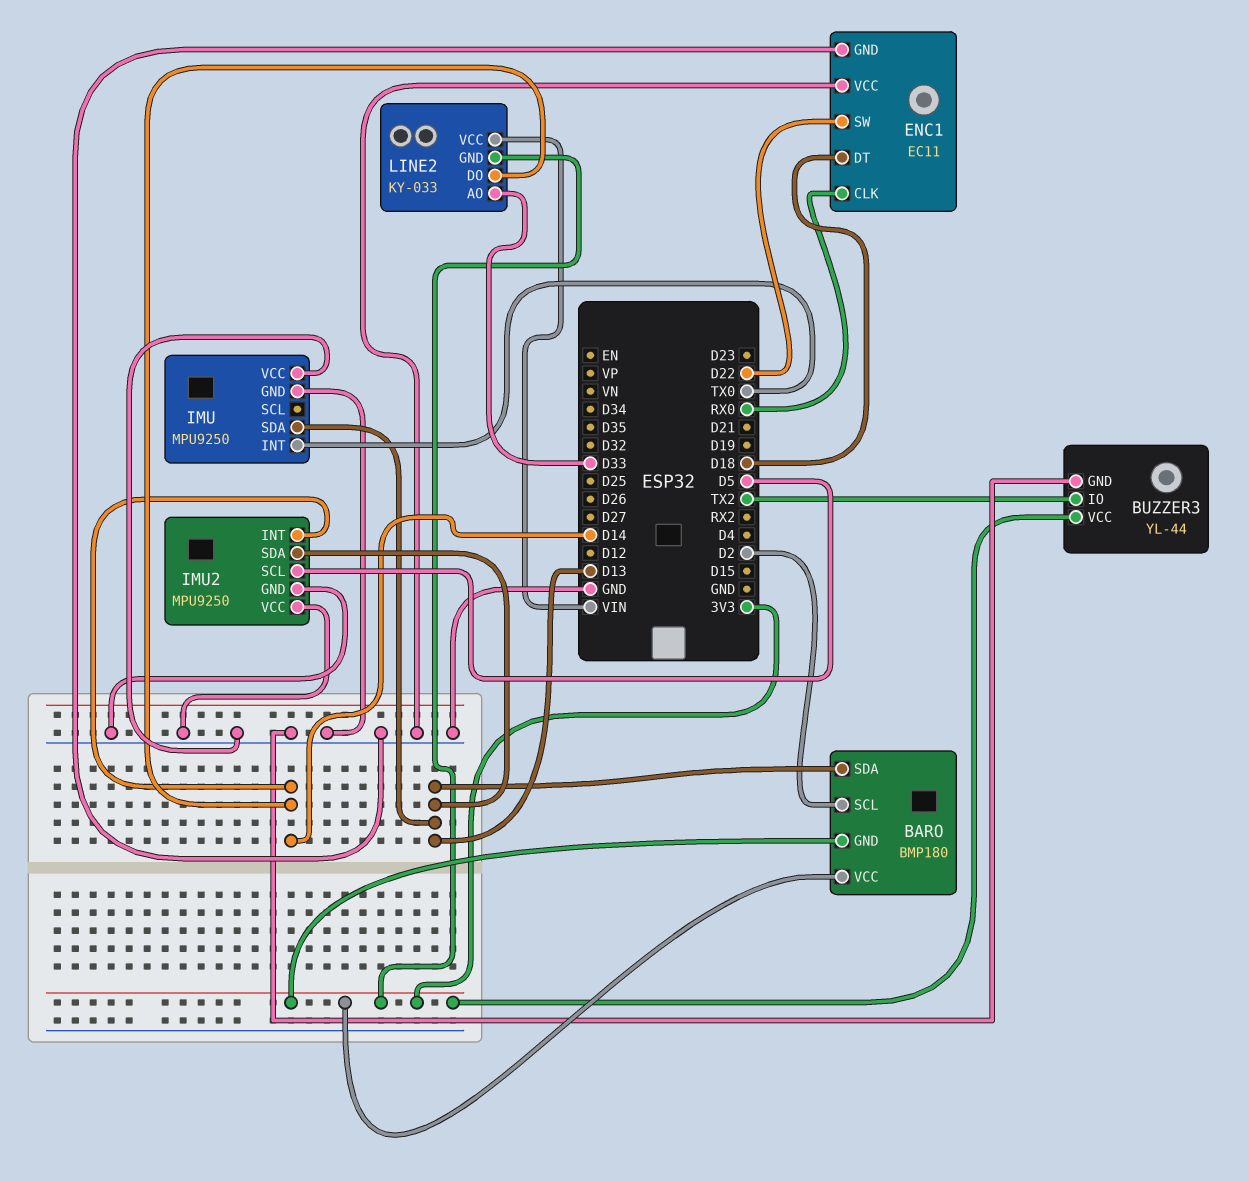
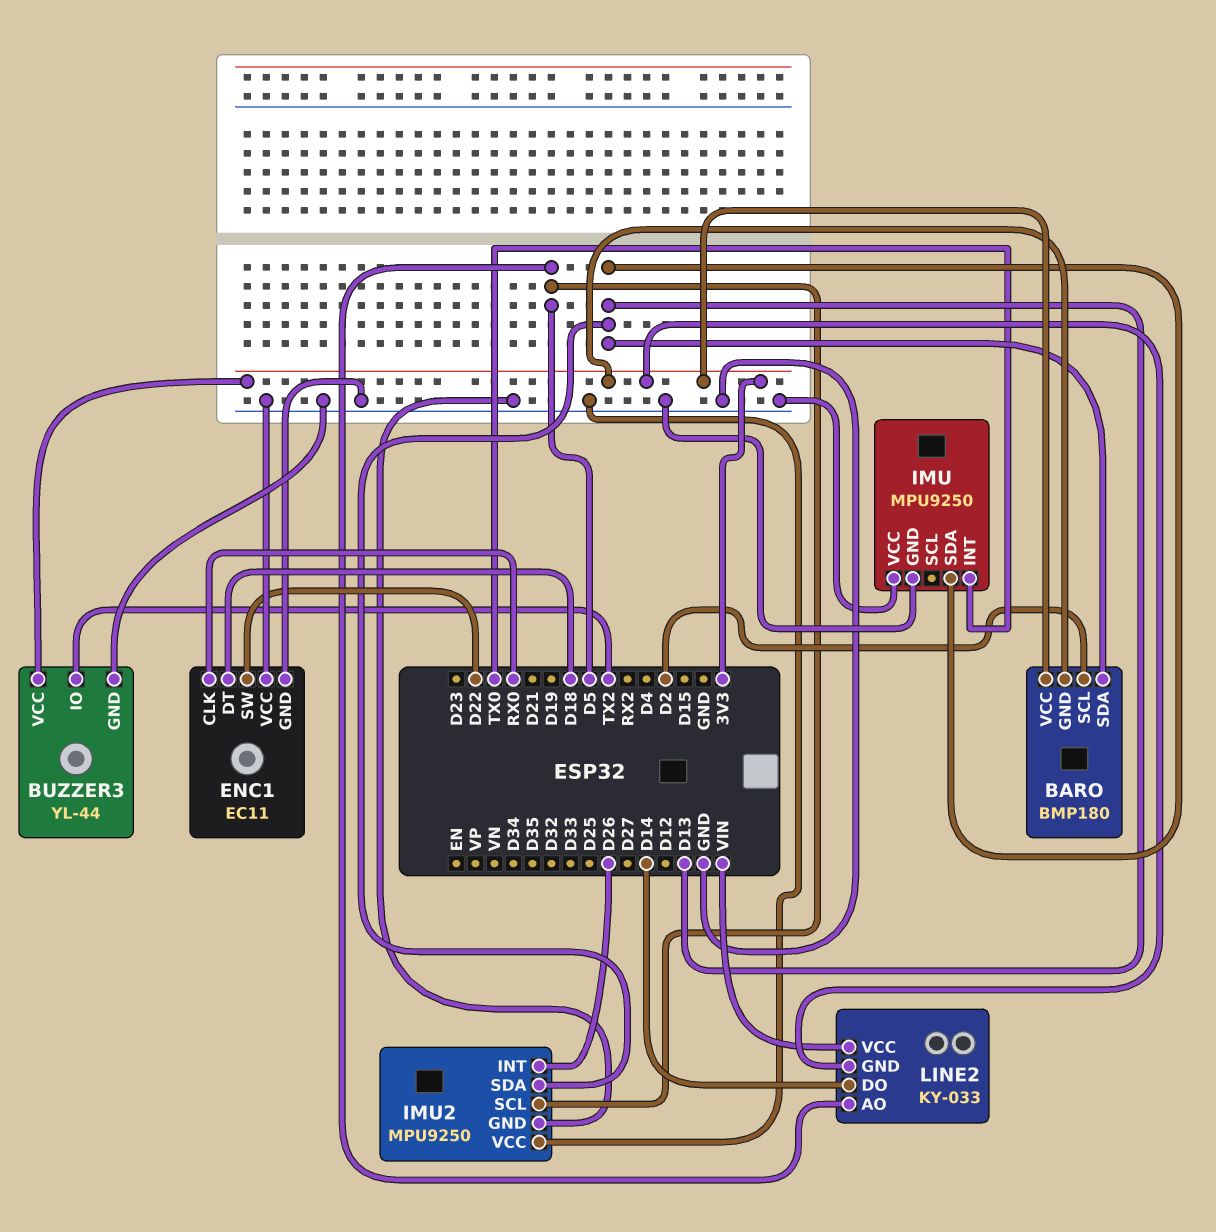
IMU2 pin INT: D14 -> D26
LINE2 pin AO: D33 -> D5

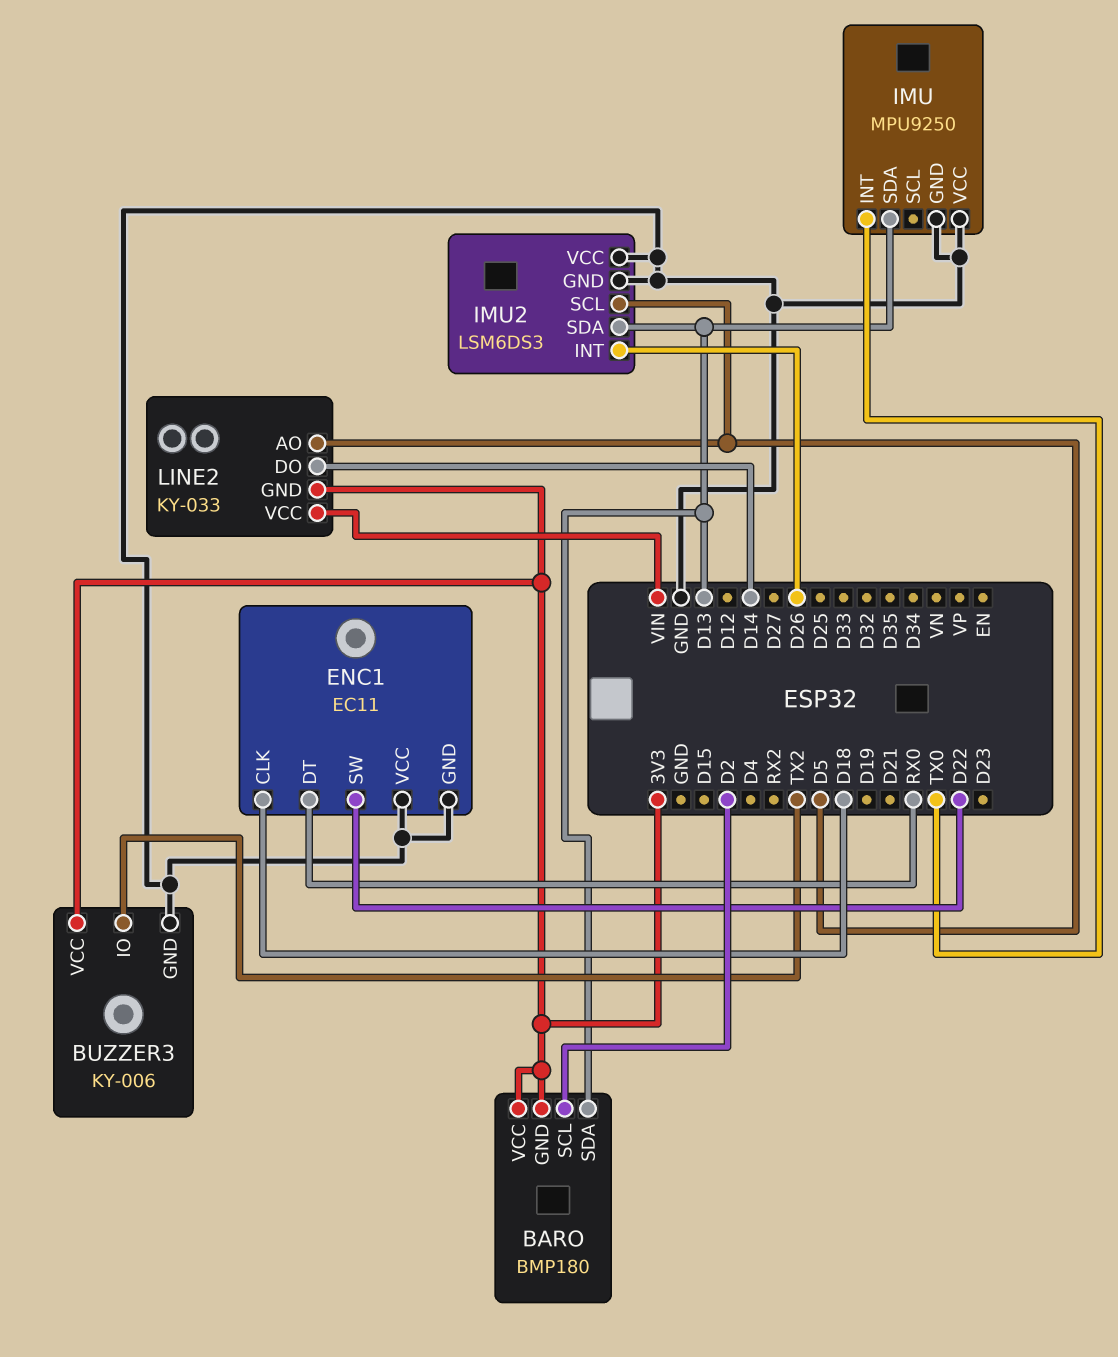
BUZZER3: YL-44 -> KY-006
ENC1 pin CLK: RX0 -> D18
ENC1 pin DT: D18 -> RX0
IMU2: MPU9250 -> LSM6DS3

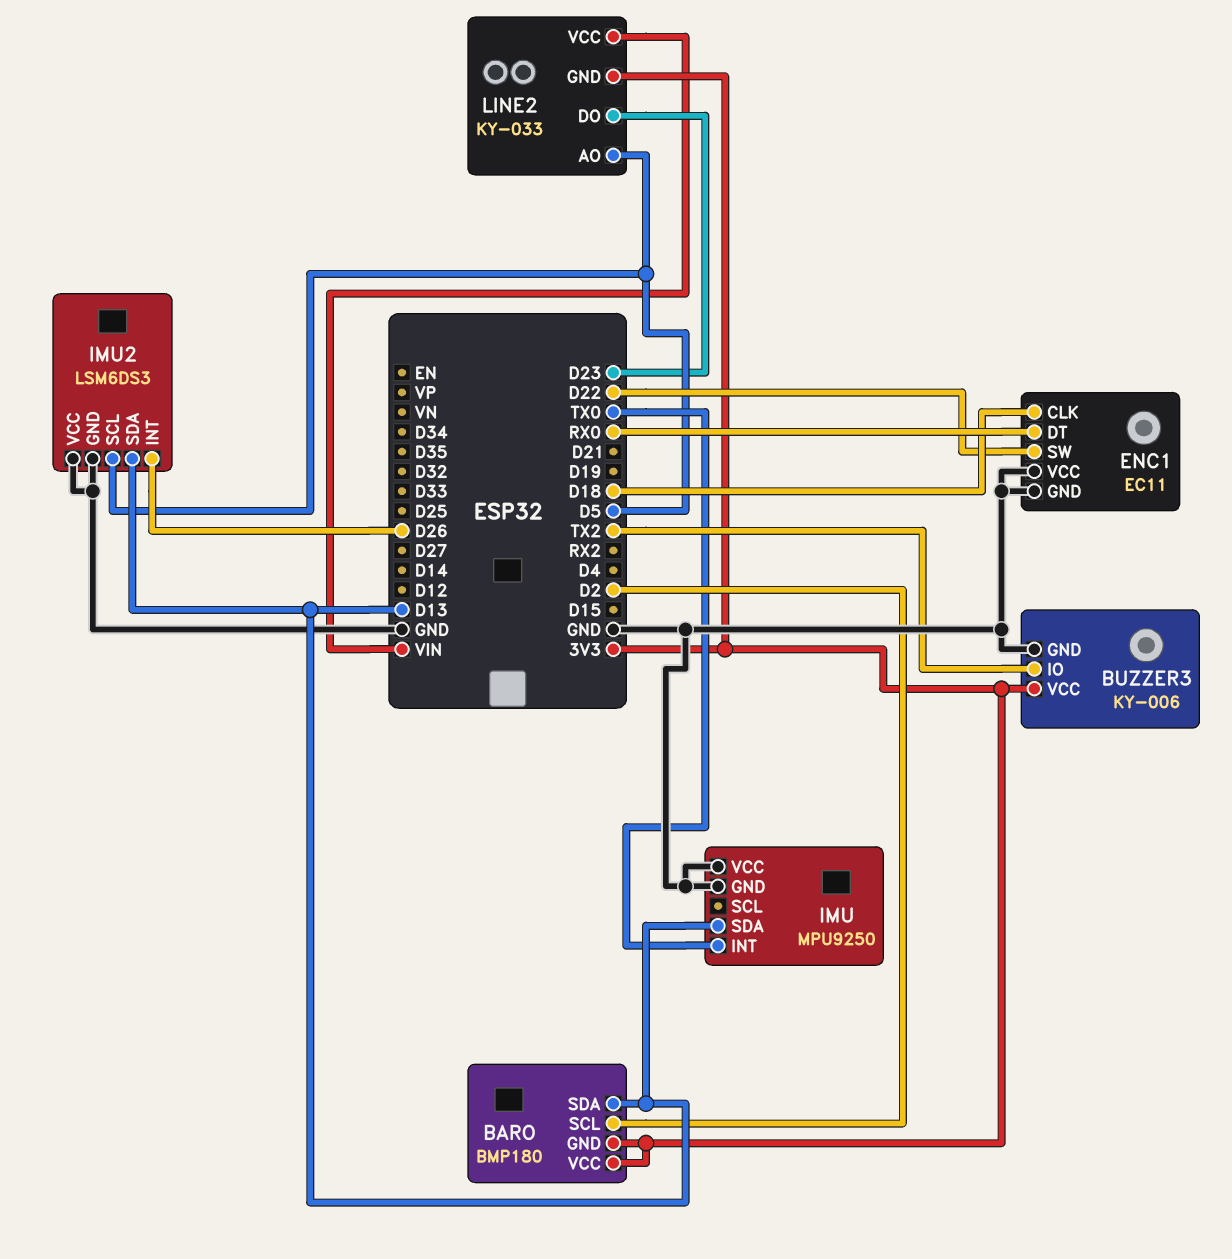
LINE2 pin DO: D14 -> D23

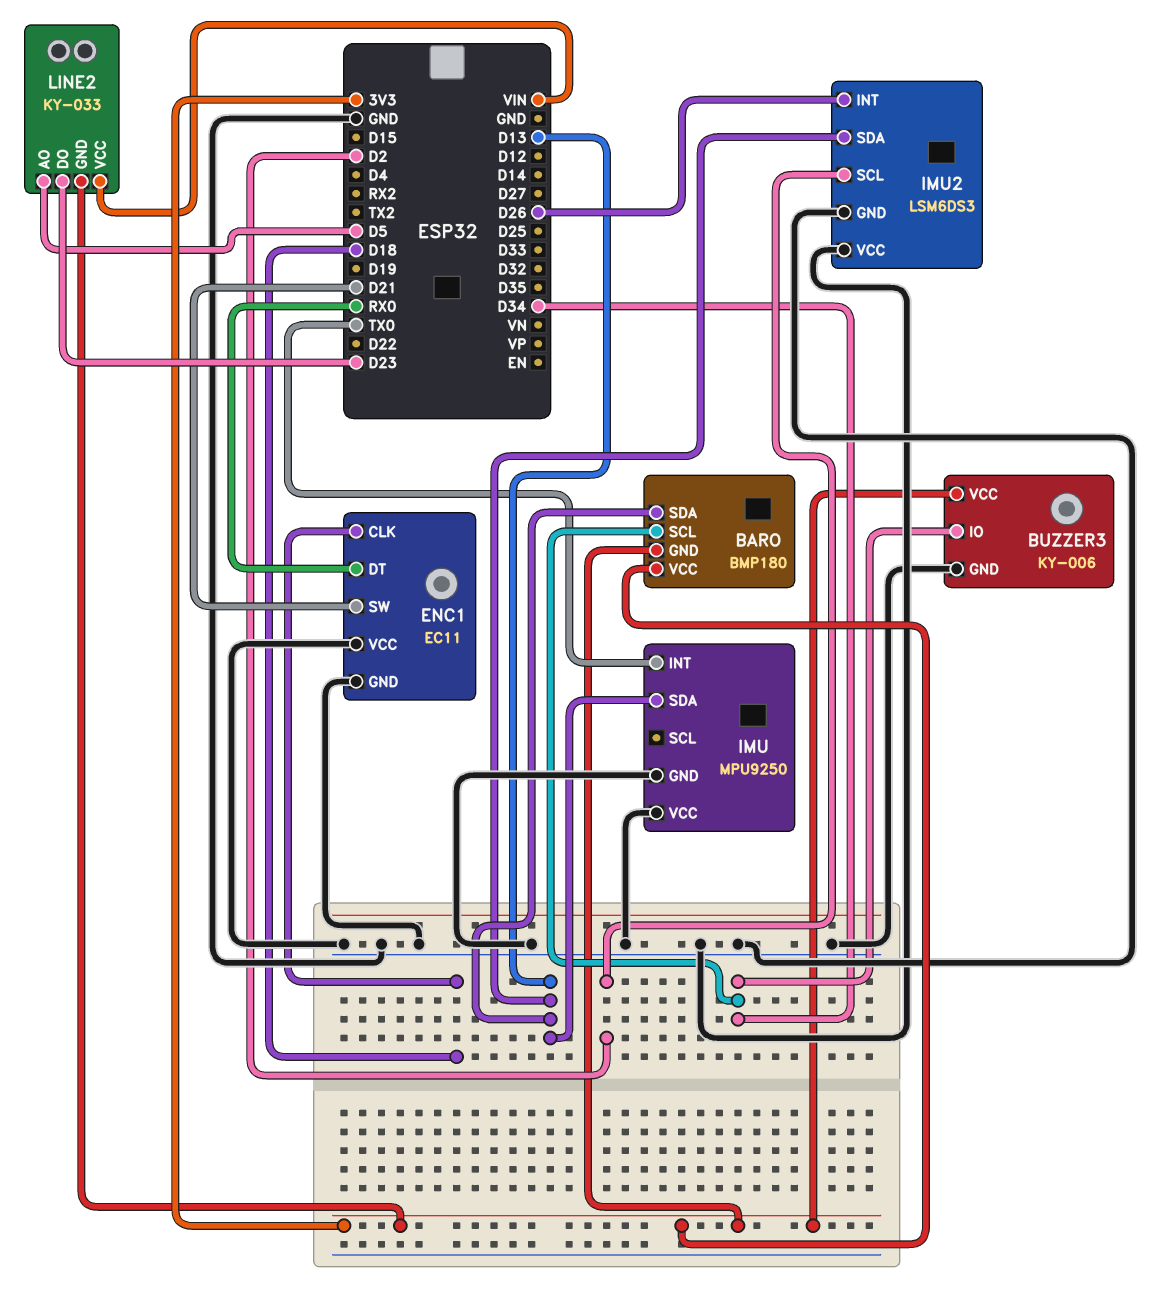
BARO pin SCL: D2 -> D34
BUZZER3 pin IO: TX2 -> D34
ENC1 pin SW: D22 -> D21
IMU2 pin SCL: D5 -> D2

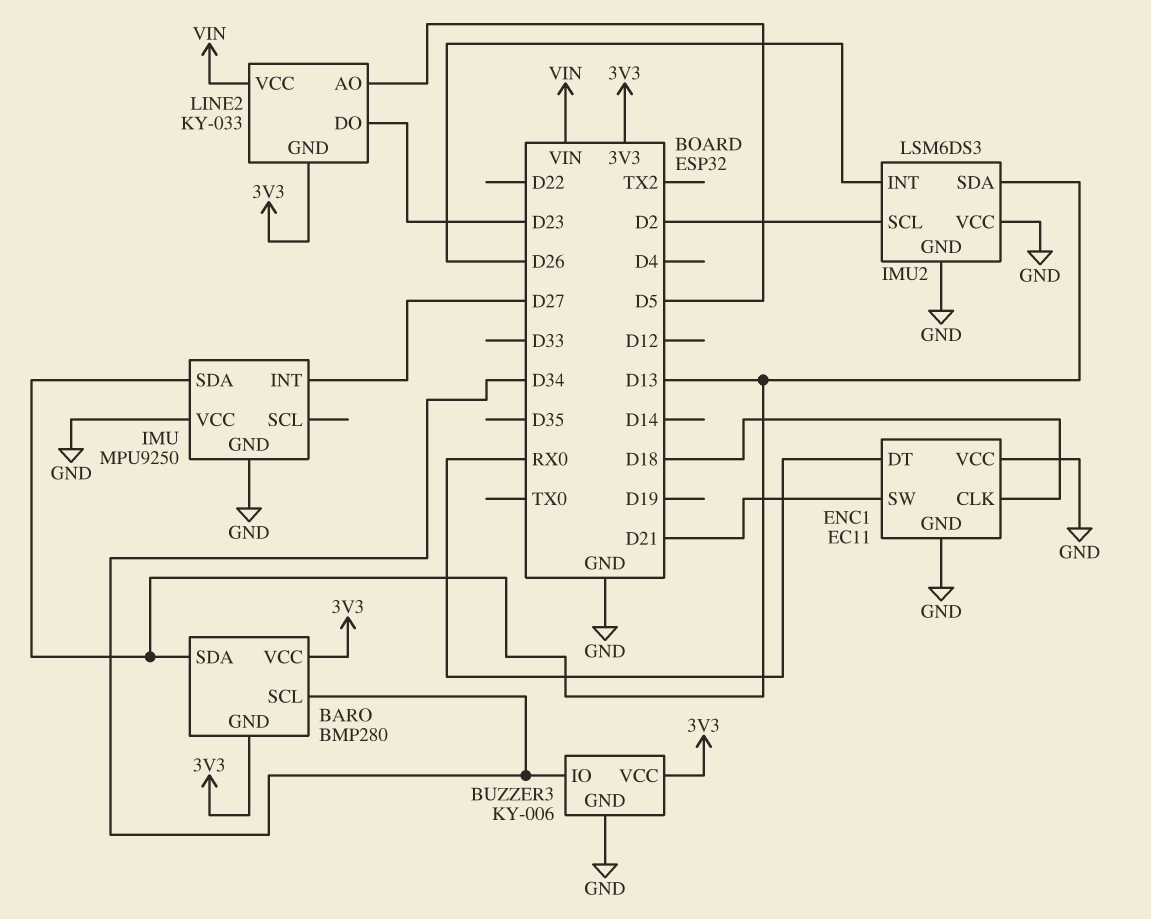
BARO: BMP180 -> BMP280
IMU pin INT: TX0 -> D27

